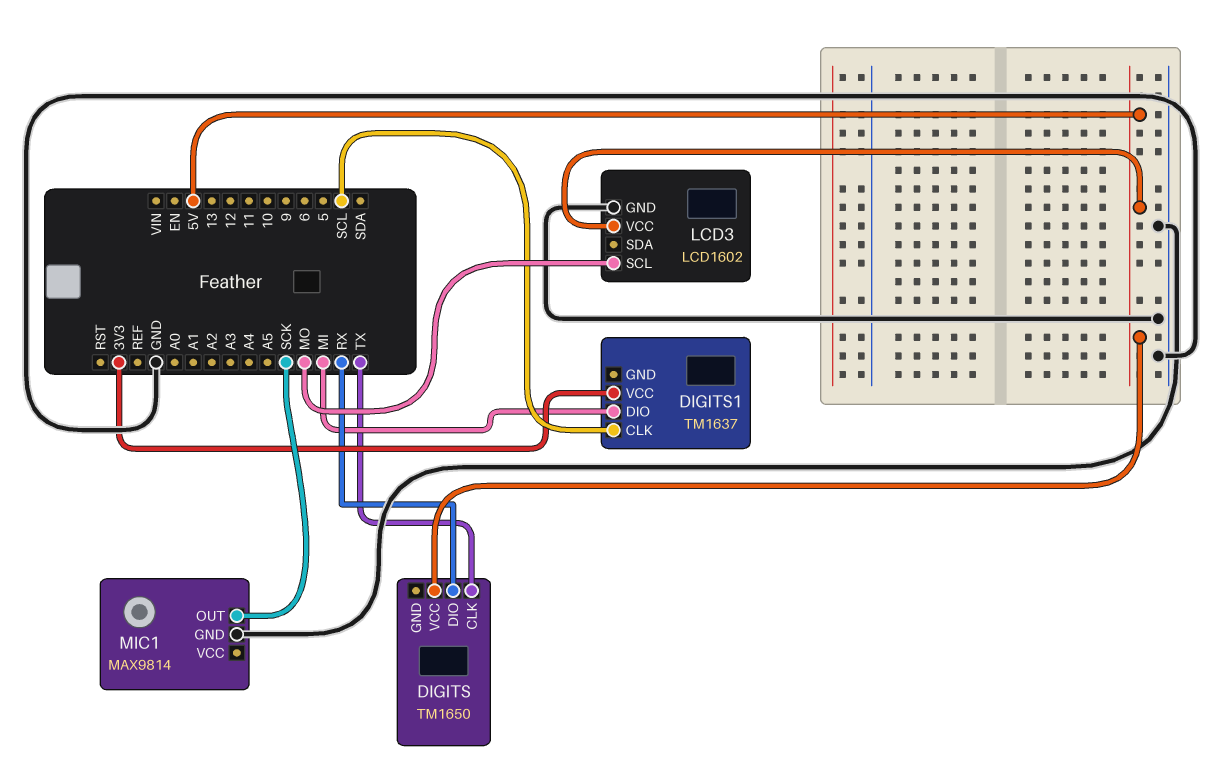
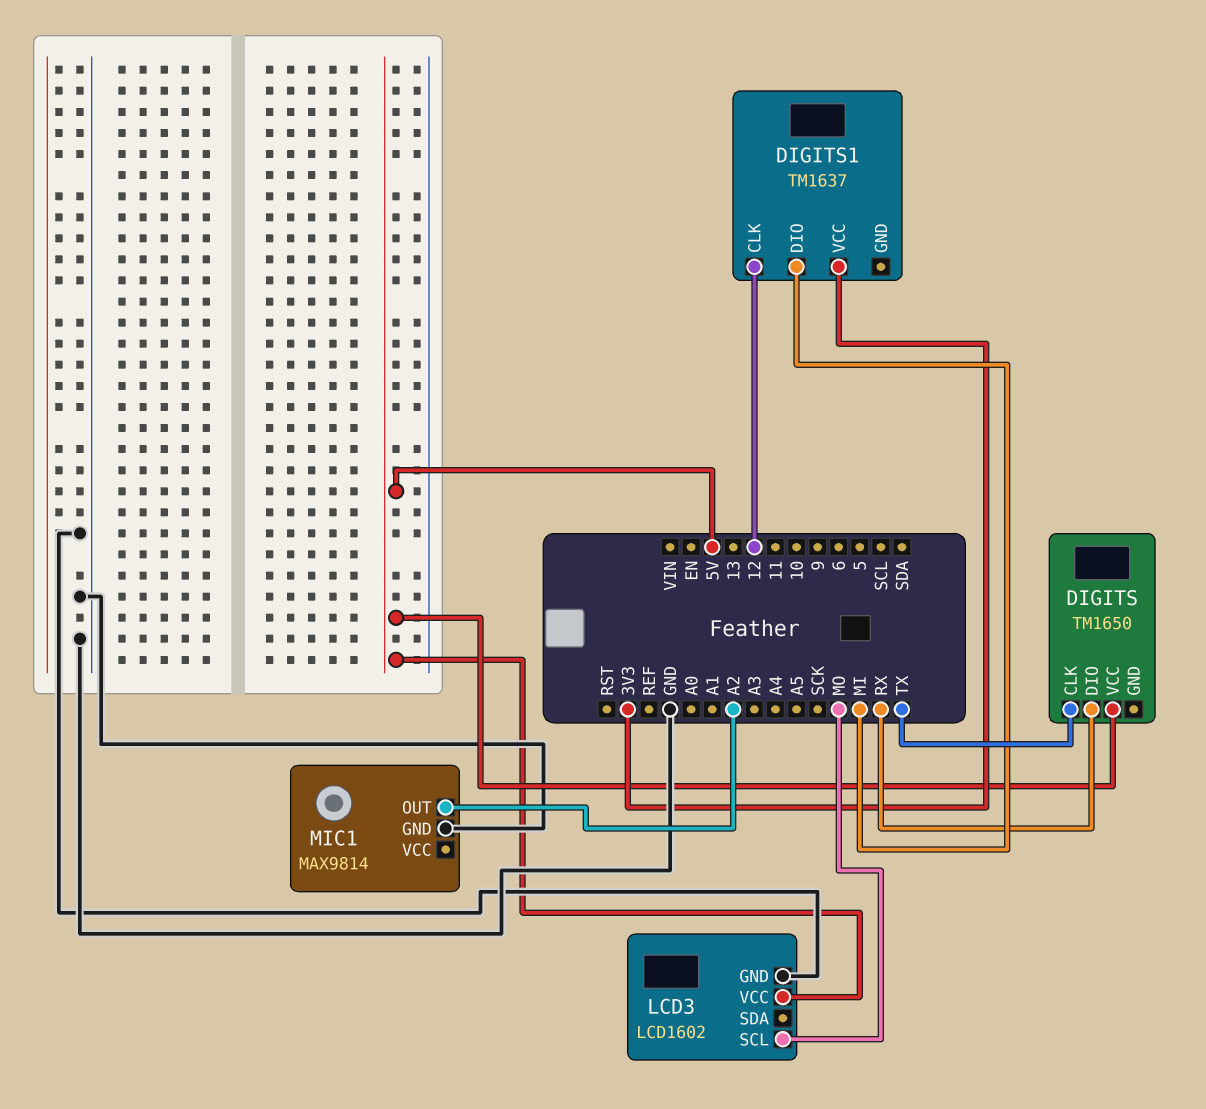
DIGITS1 pin CLK: SCL -> 12
MIC1 pin OUT: SCK -> A2

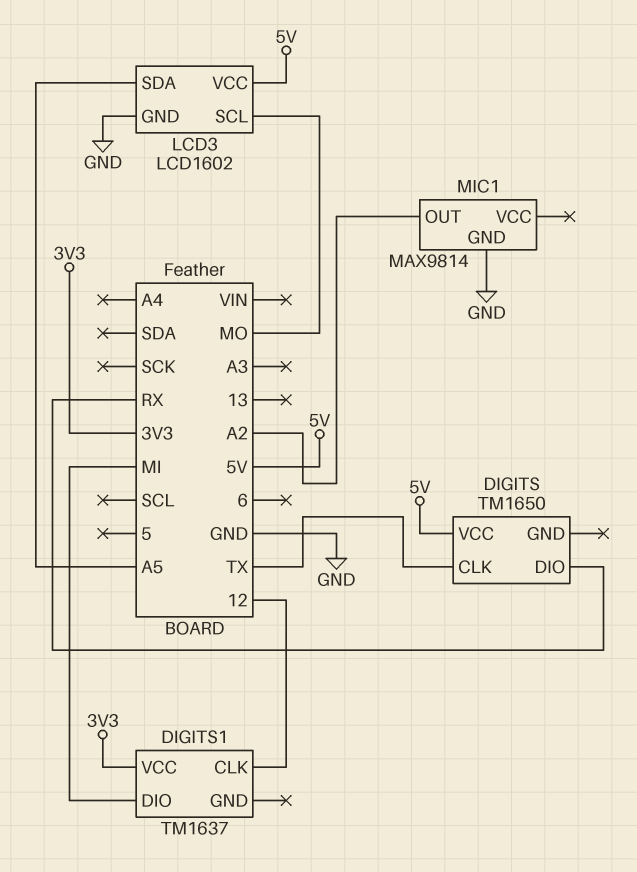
LCD3 pin SDA: none -> A5

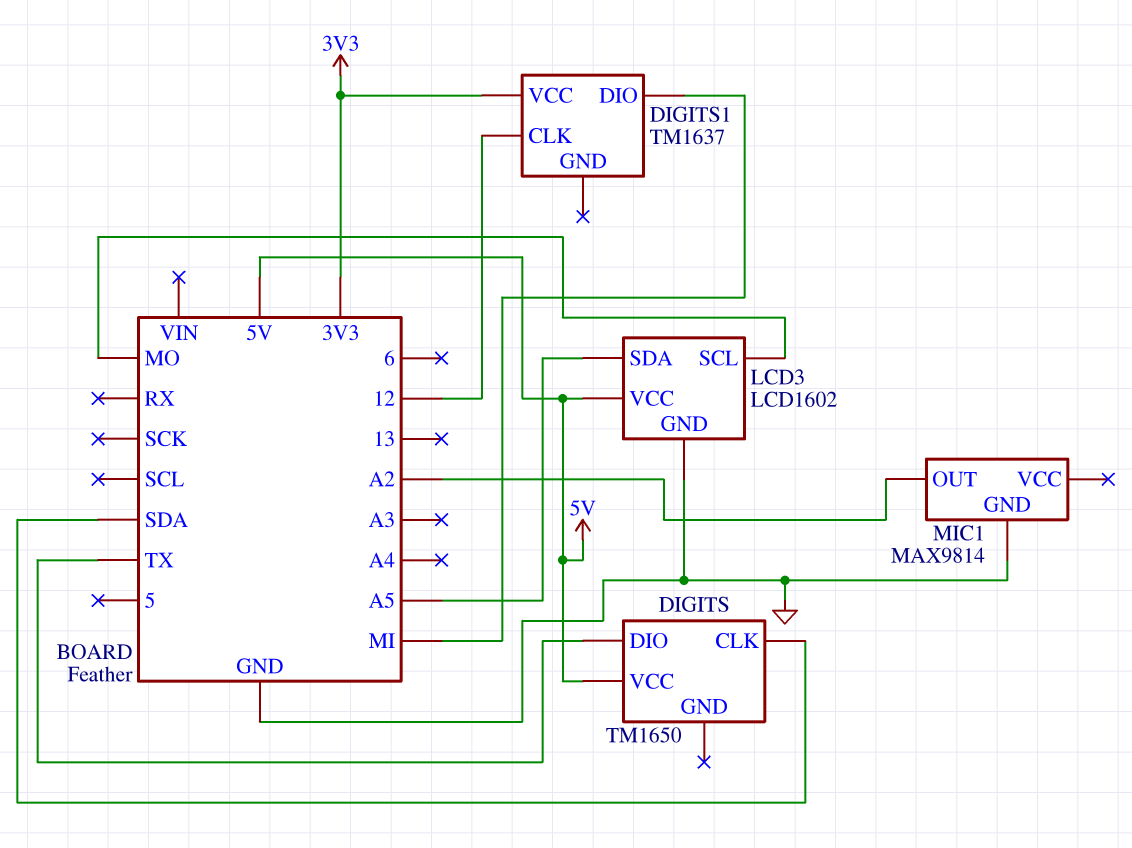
DIGITS pin CLK: TX -> SDA
DIGITS pin DIO: RX -> TX

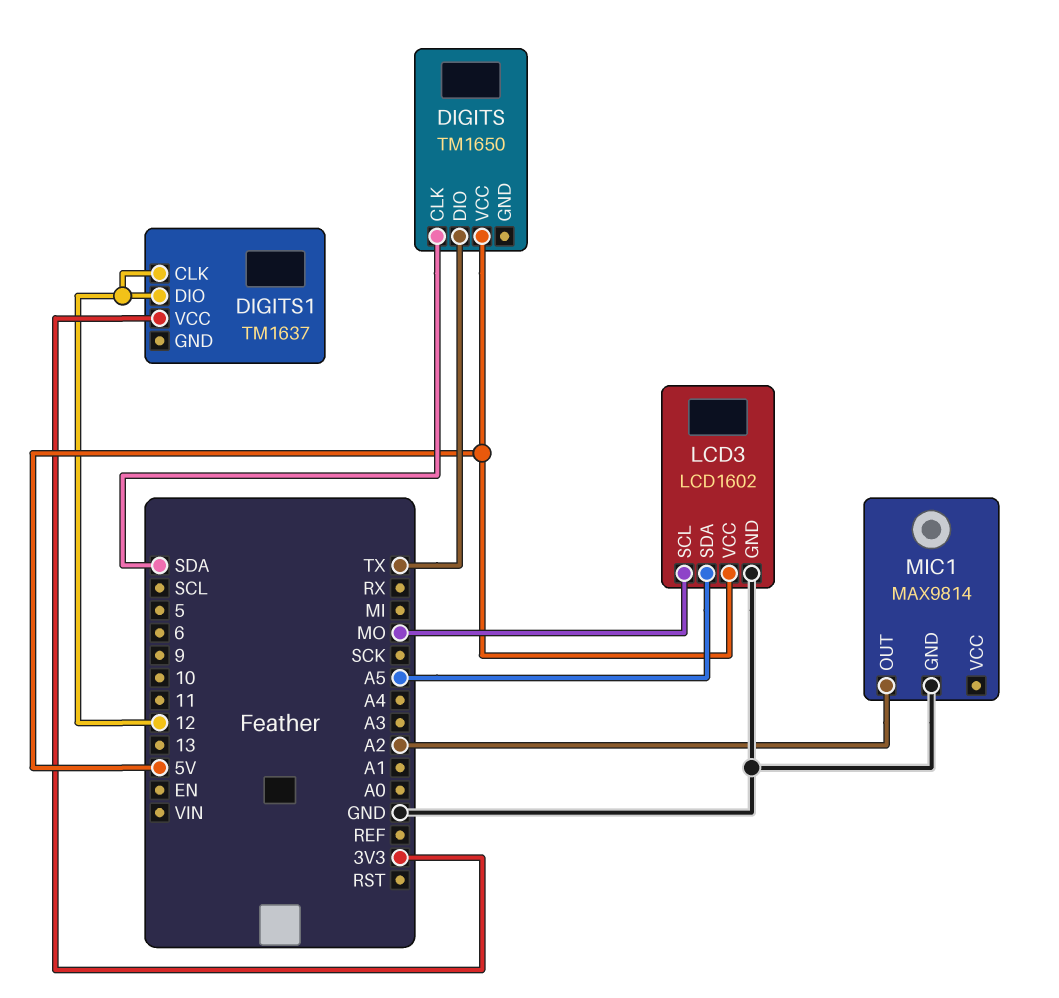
DIGITS1 pin DIO: MI -> 12

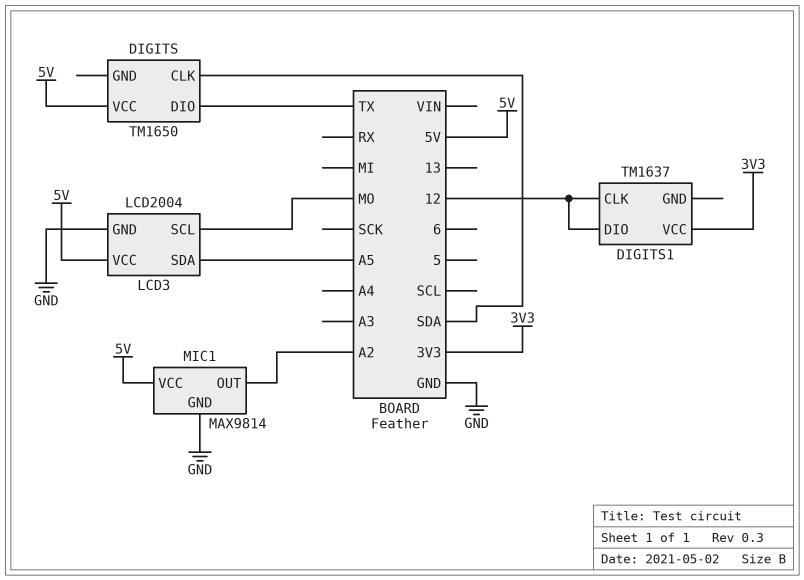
LCD3: LCD1602 -> LCD2004
MIC1 pin VCC: none -> 5V

